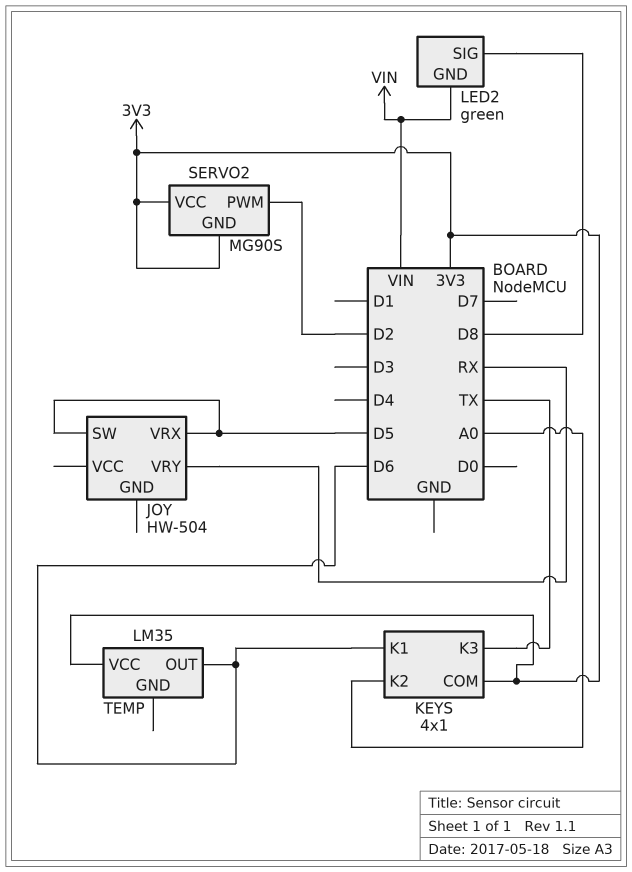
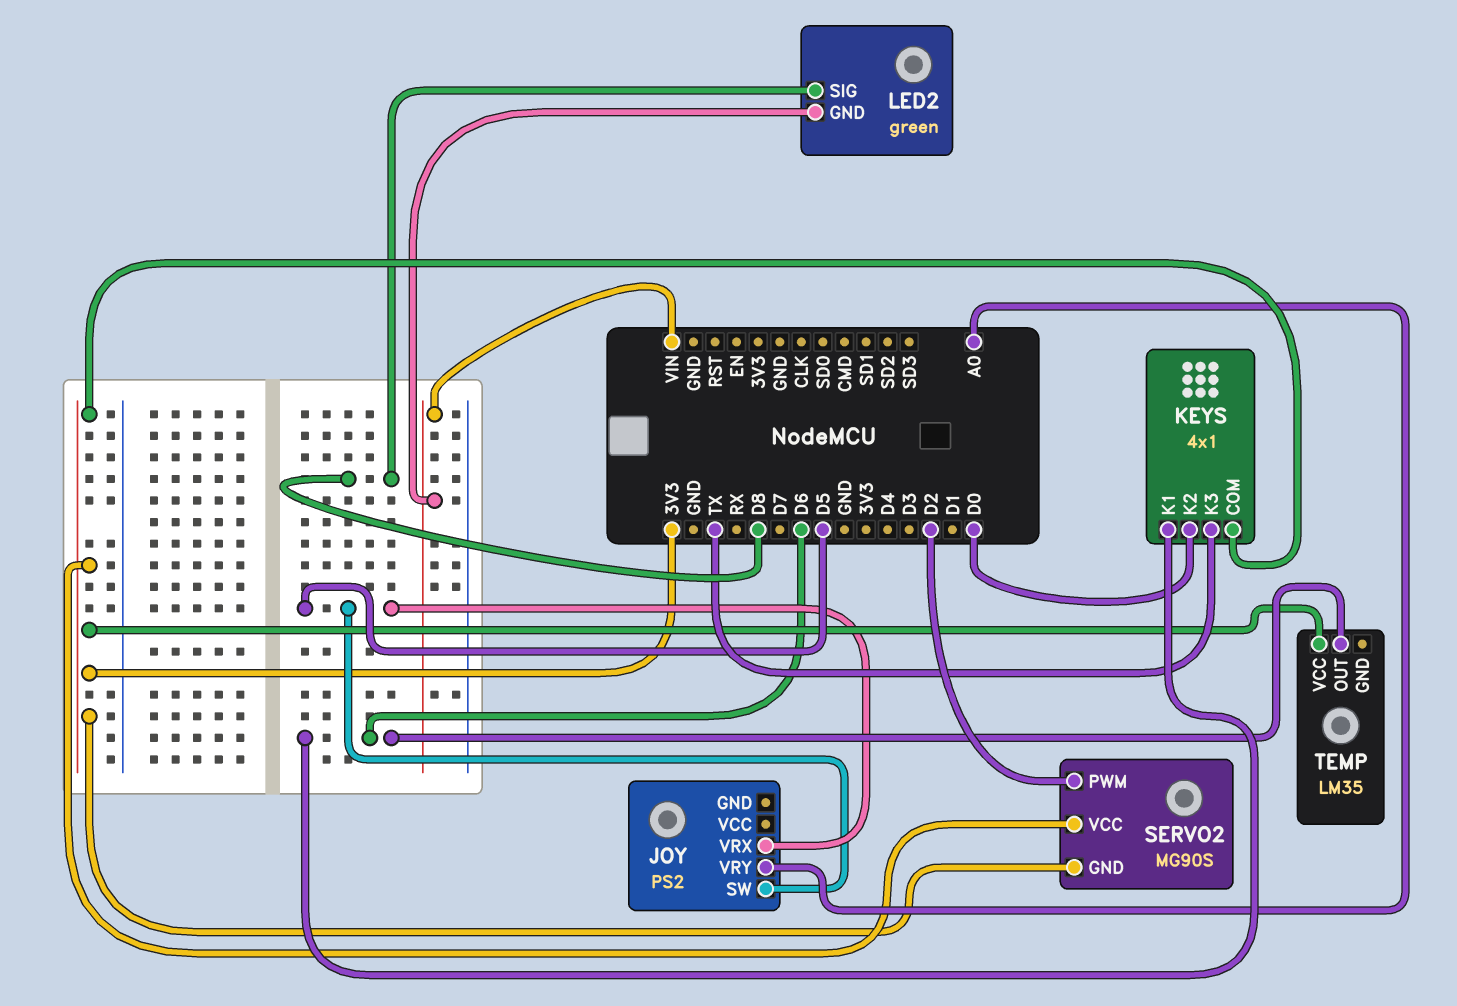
JOY: HW-504 -> PS2
JOY pin VRY: RX -> A0
KEYS pin K2: A0 -> D0

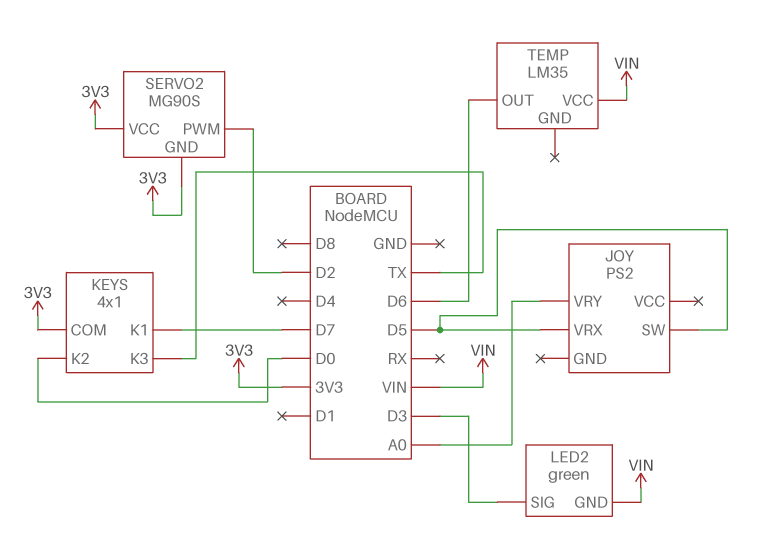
KEYS pin K1: D6 -> D7
LED2 pin SIG: D8 -> D3
TEMP pin VCC: 3V3 -> VIN

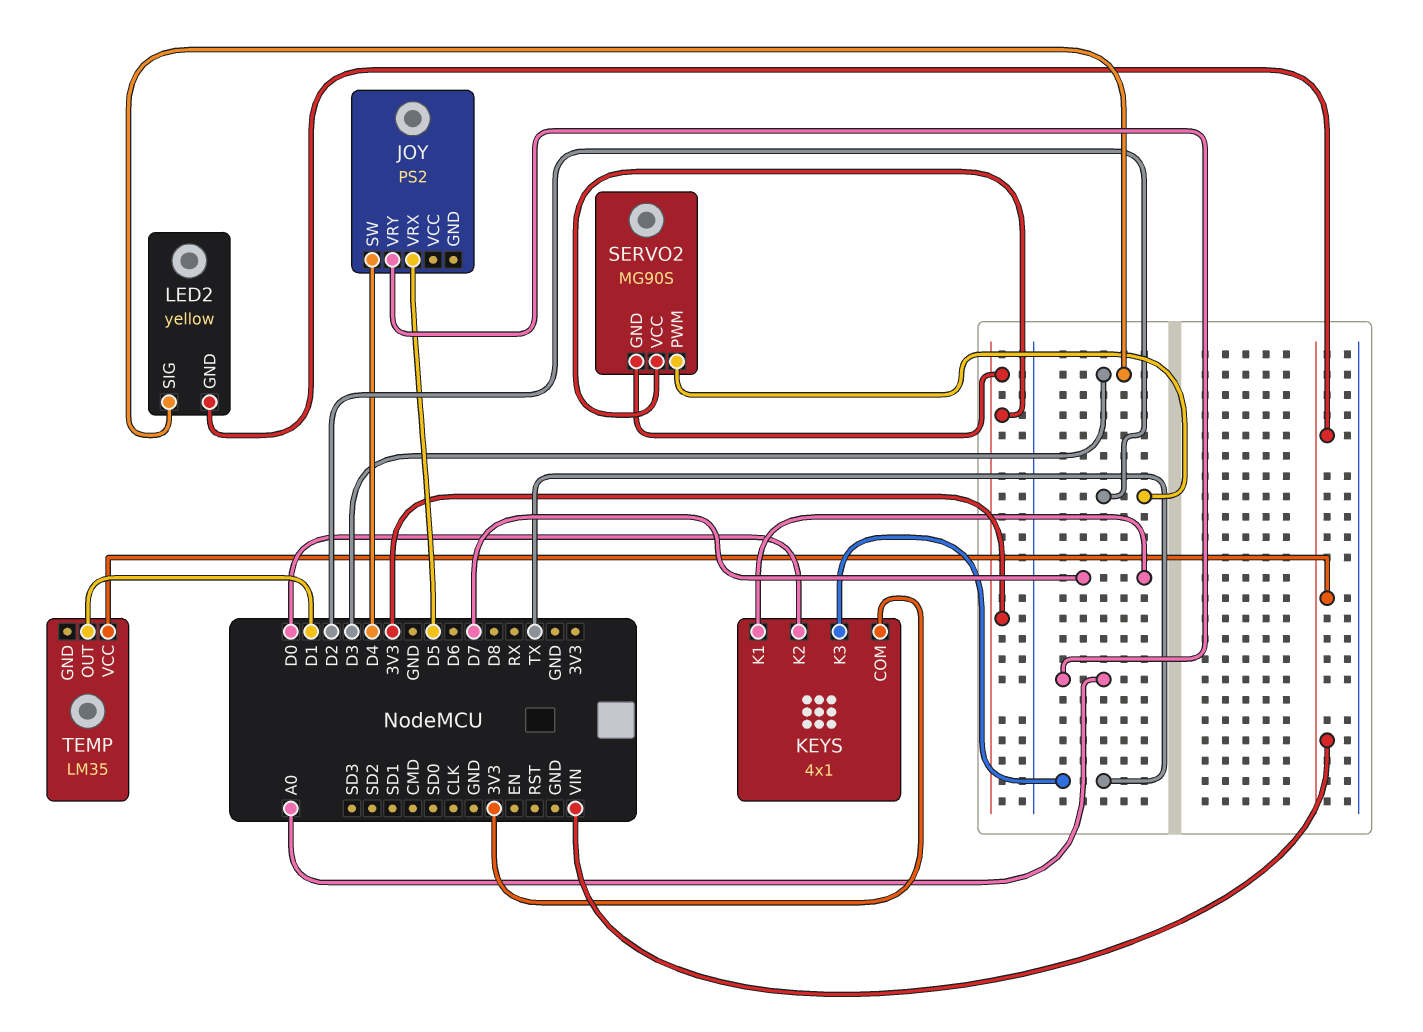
JOY pin SW: D5 -> D4
LED2: green -> yellow
TEMP pin OUT: D6 -> D1

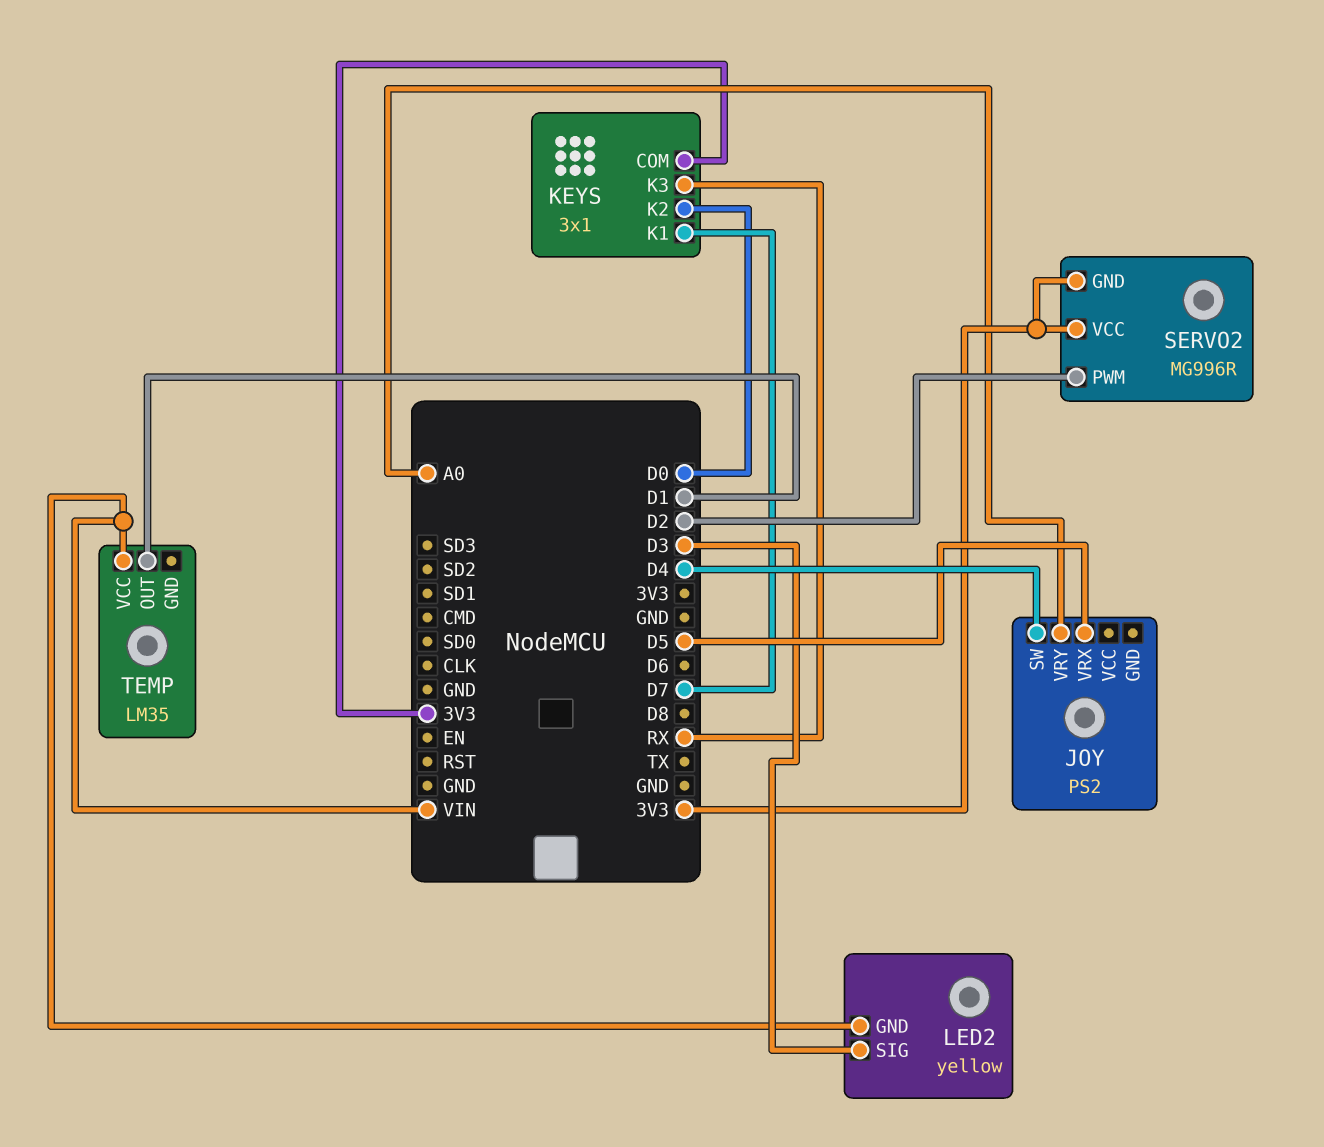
KEYS: 4x1 -> 3x1
KEYS pin K3: TX -> RX
SERVO2: MG90S -> MG996R

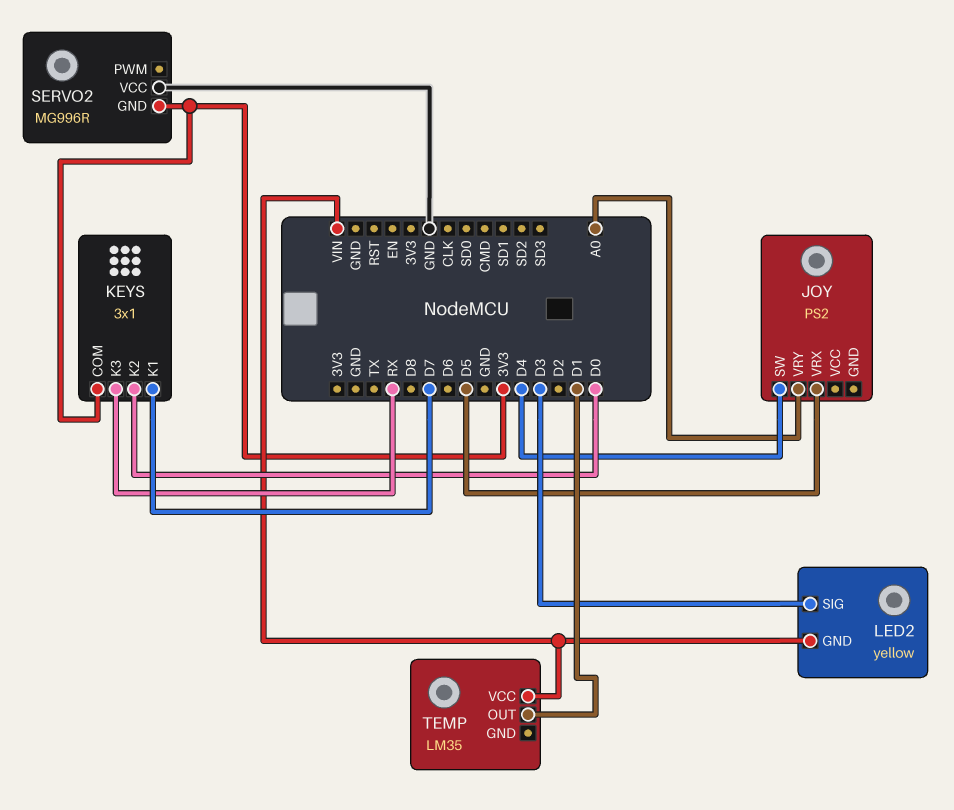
SERVO2 pin PWM: D2 -> none
SERVO2 pin VCC: 3V3 -> GND

